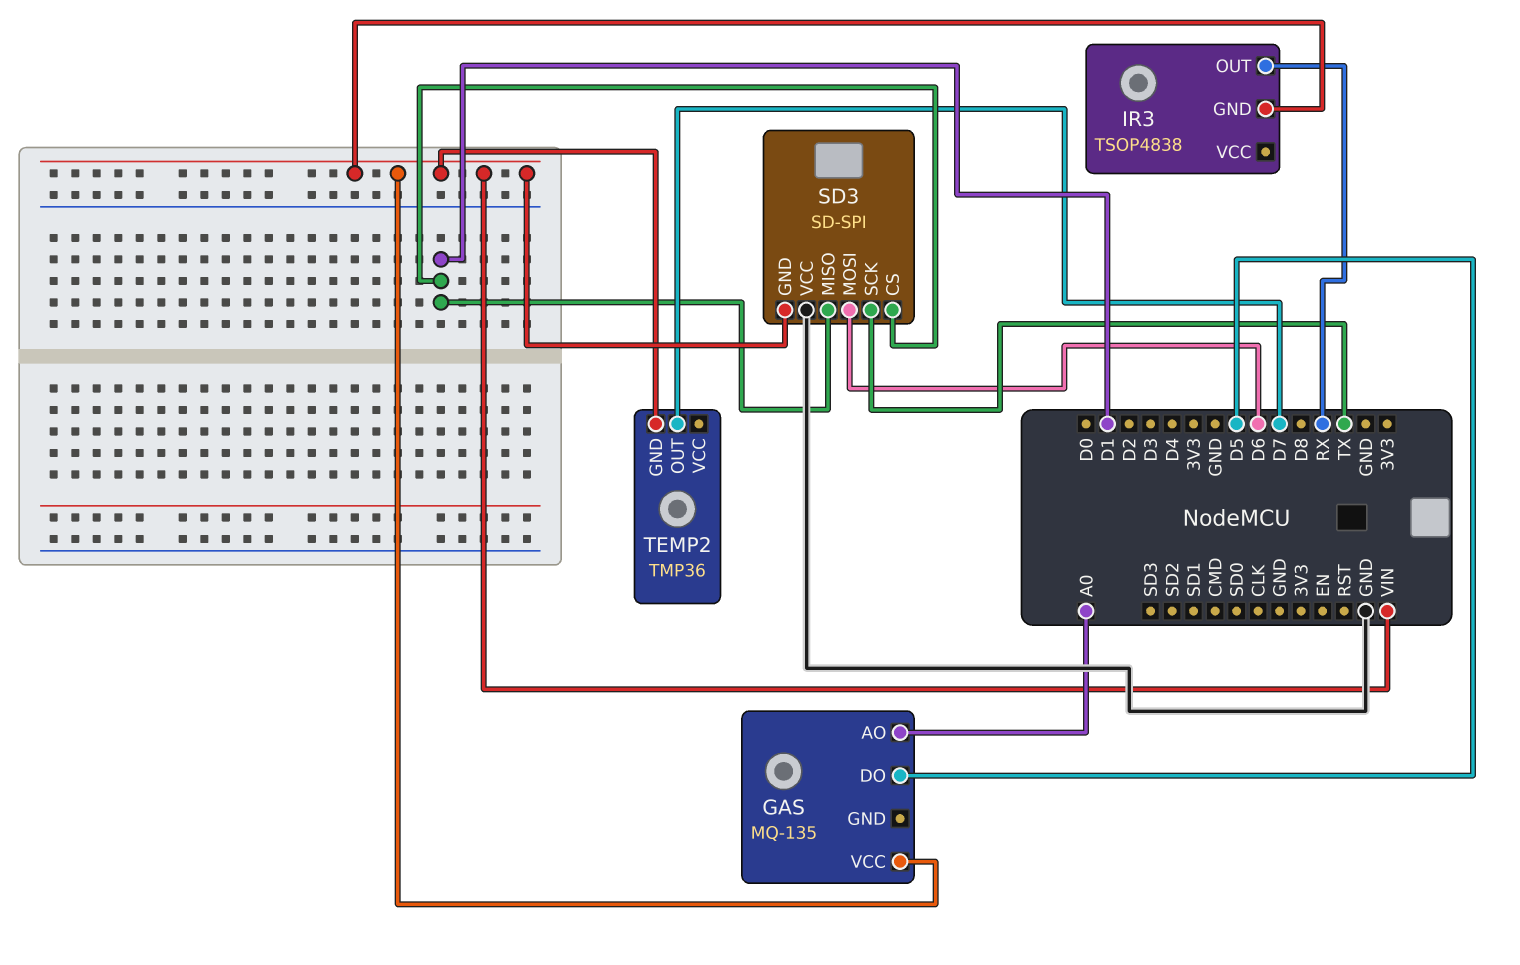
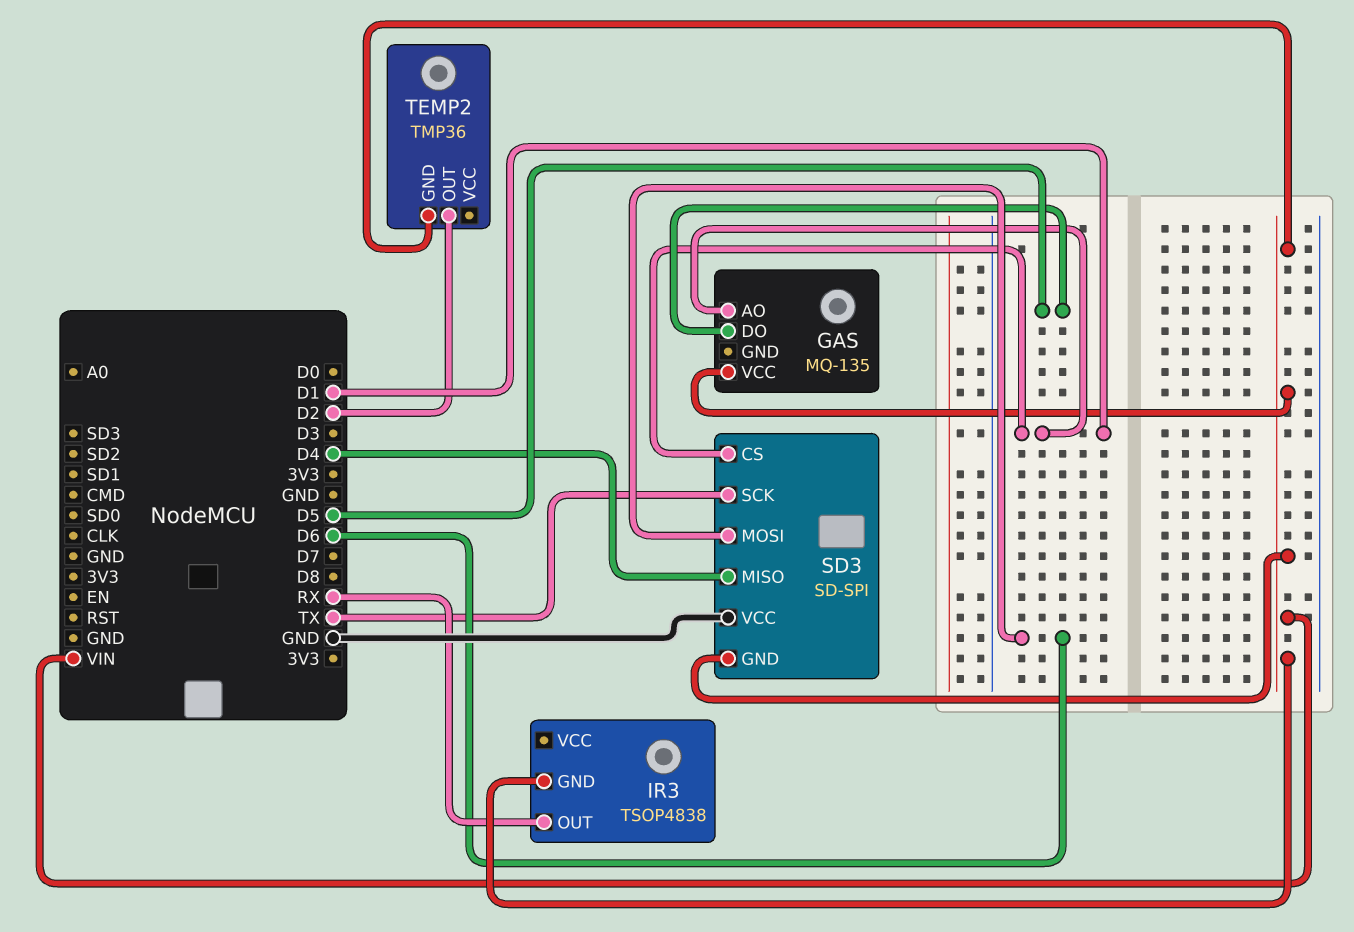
GAS pin AO: A0 -> D1
SD3 pin MISO: D1 -> D4
TEMP2 pin OUT: D7 -> D2

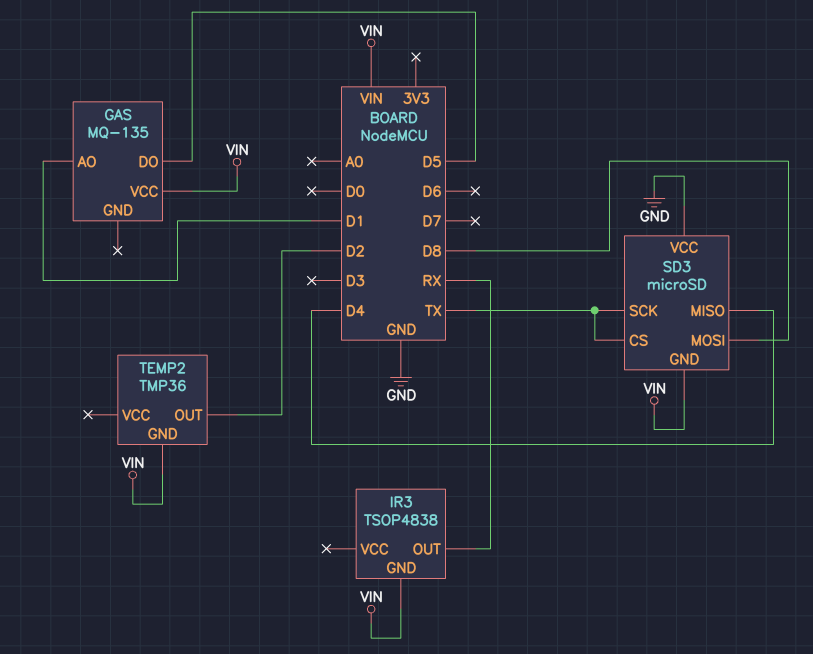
SD3: SD-SPI -> microSD
SD3 pin CS: D1 -> TX
SD3 pin MOSI: D6 -> D8

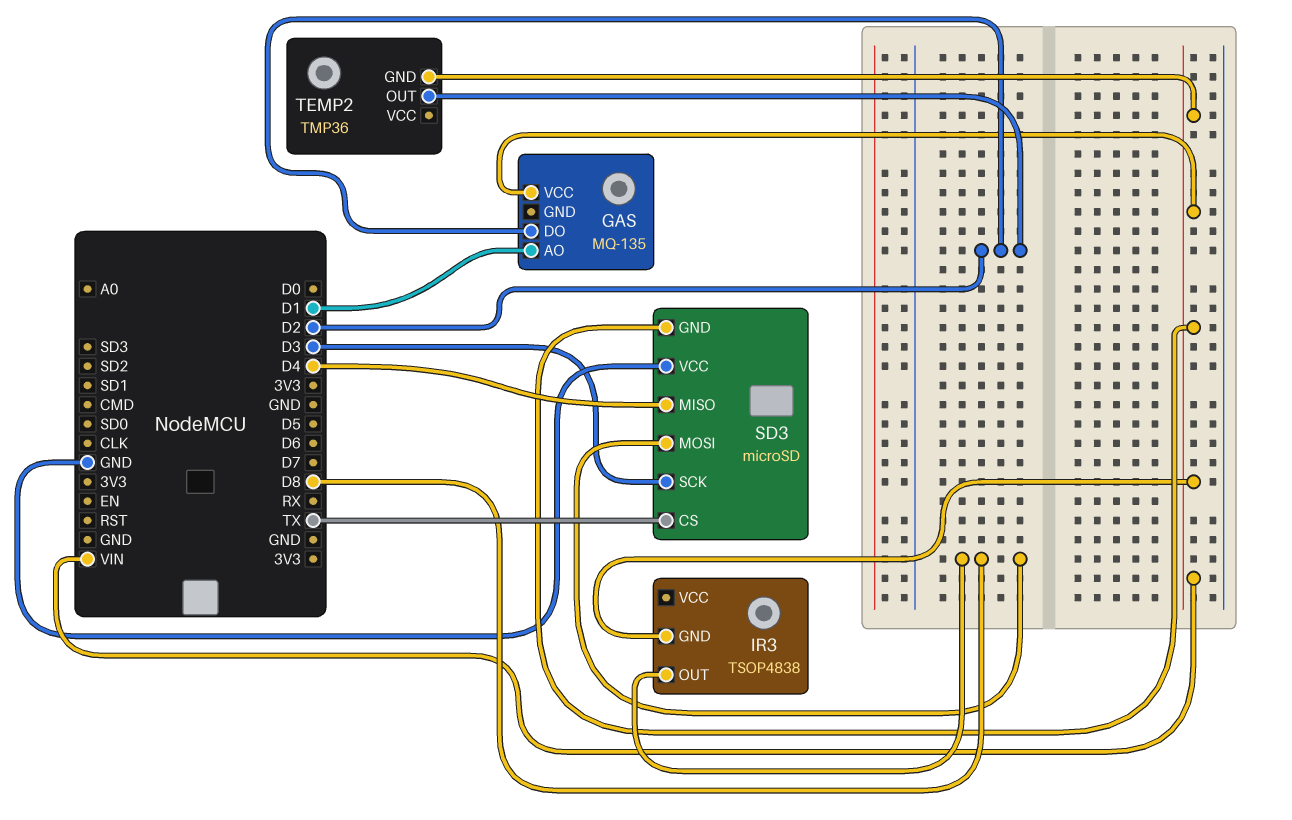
GAS pin DO: D5 -> D2
IR3 pin OUT: RX -> D8
SD3 pin SCK: TX -> D3

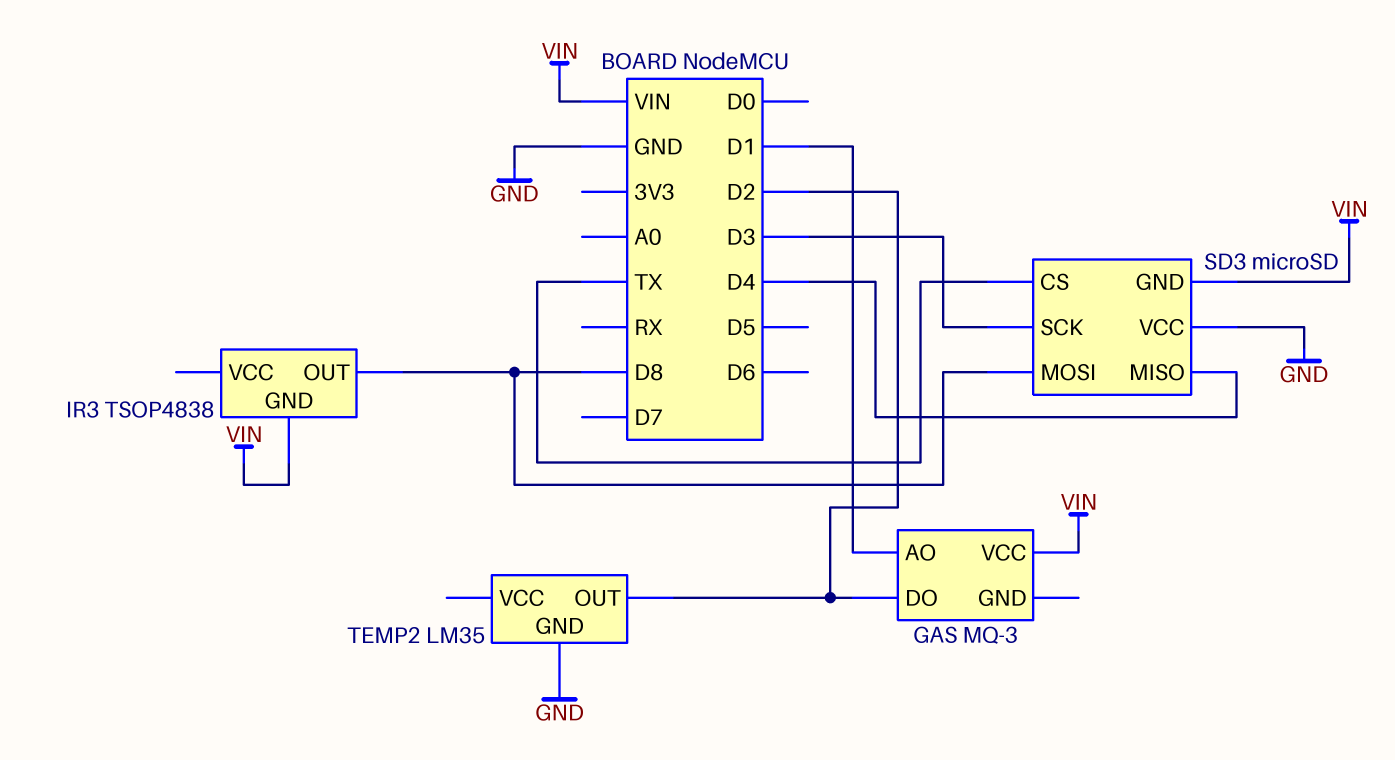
GAS: MQ-135 -> MQ-3
TEMP2: TMP36 -> LM35
TEMP2 pin GND: VIN -> GND

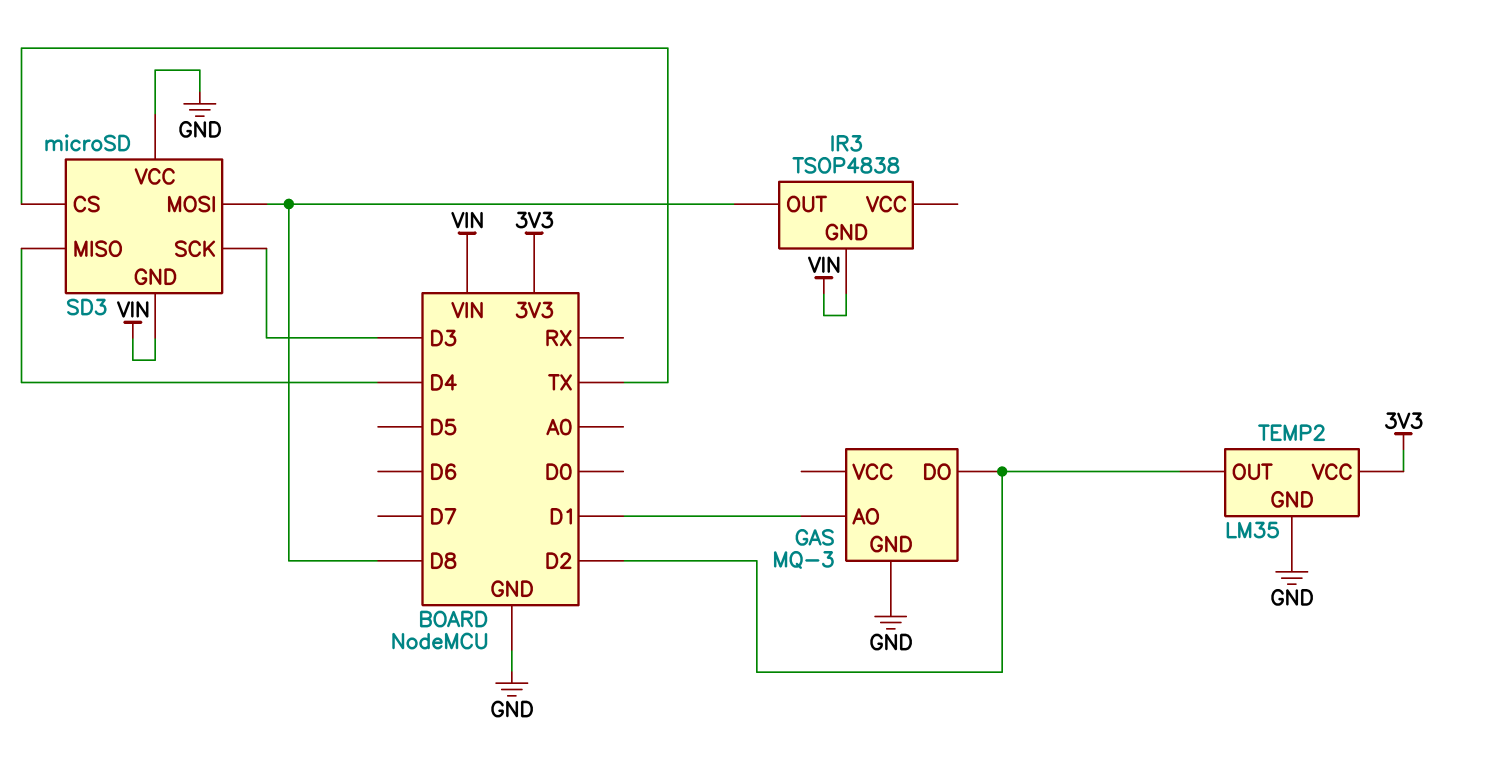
GAS pin GND: none -> GND
GAS pin VCC: VIN -> none
TEMP2 pin VCC: none -> 3V3

